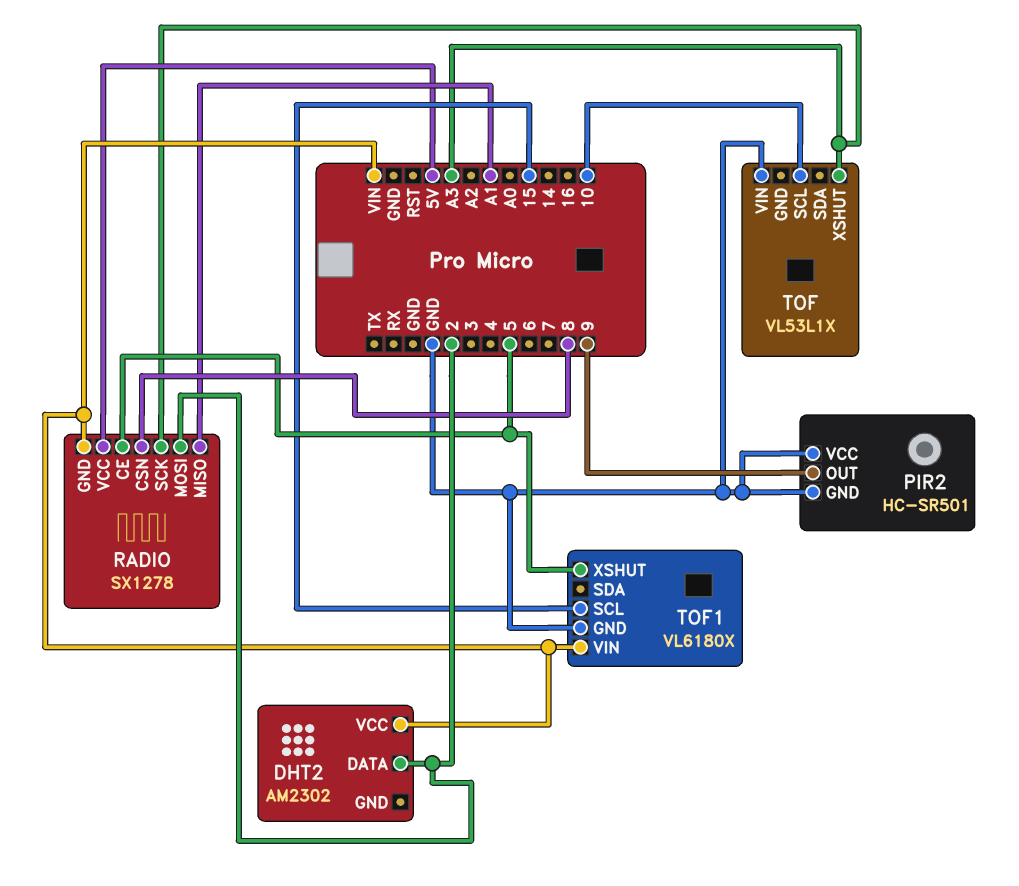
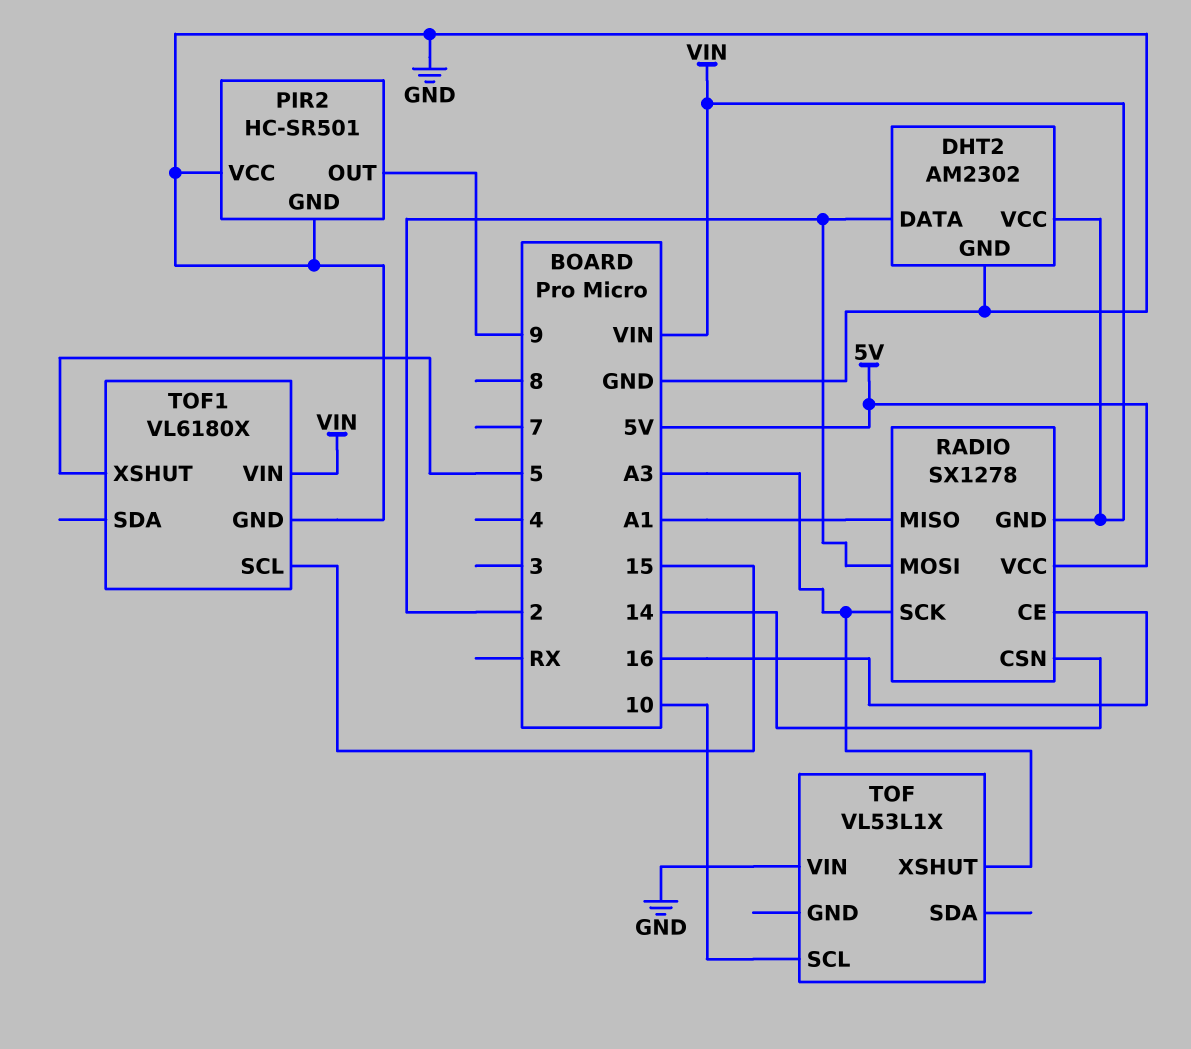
DHT2 pin GND: none -> GND
RADIO pin CE: 5 -> 16
RADIO pin CSN: 8 -> 14

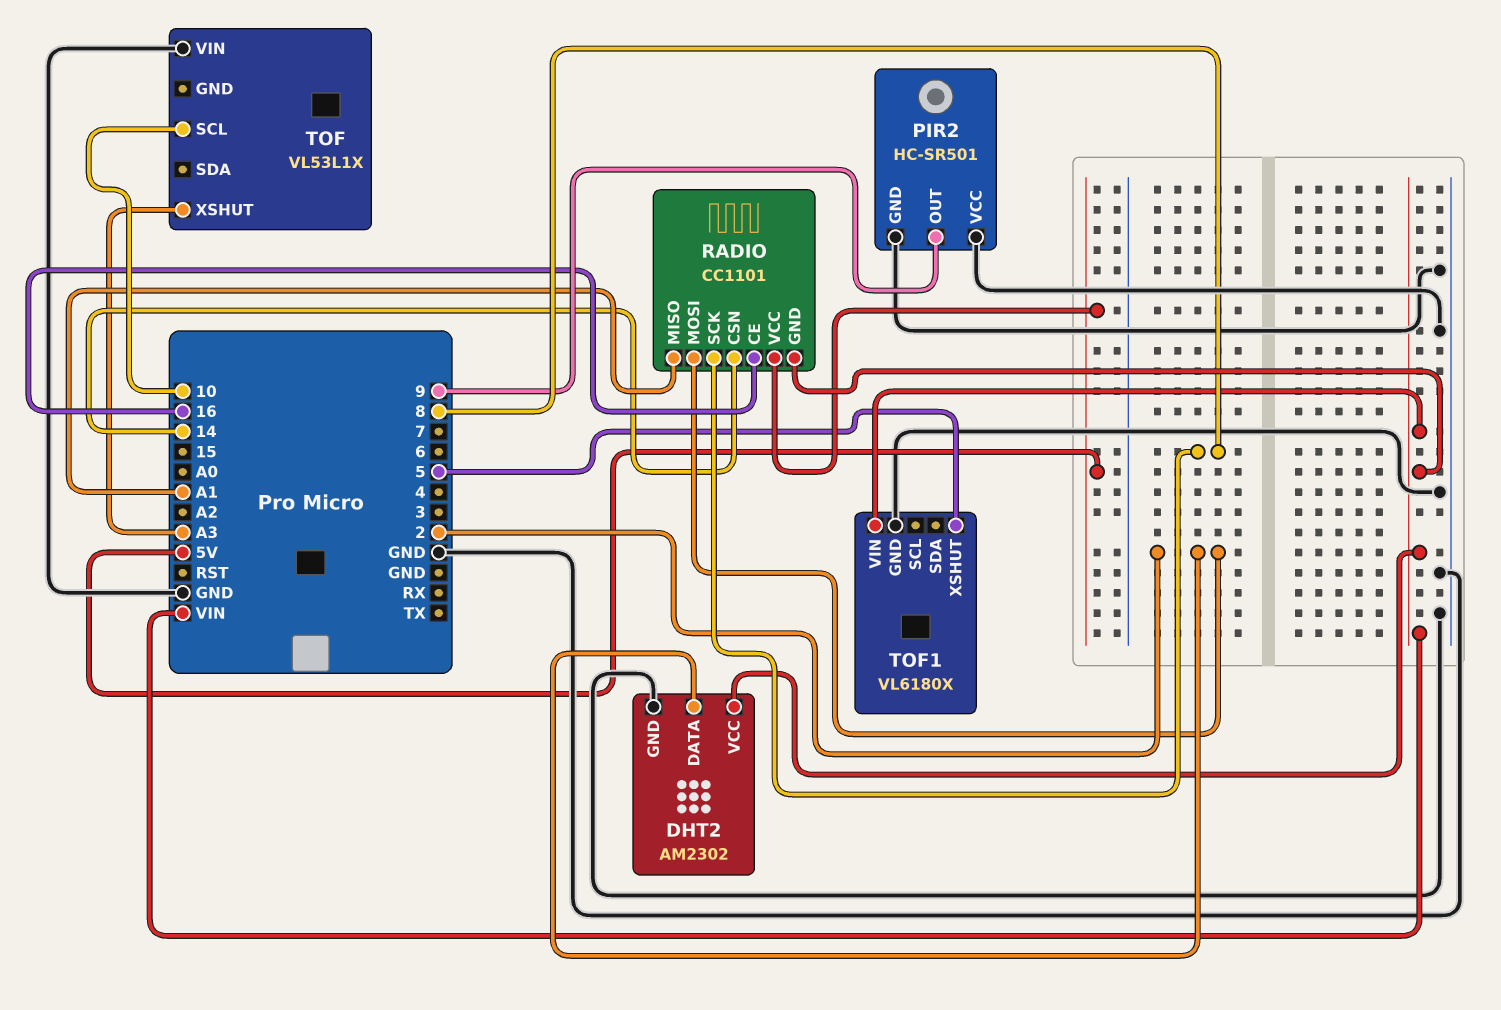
RADIO: SX1278 -> CC1101
RADIO pin SCK: A3 -> 8
TOF1 pin SCL: 15 -> none

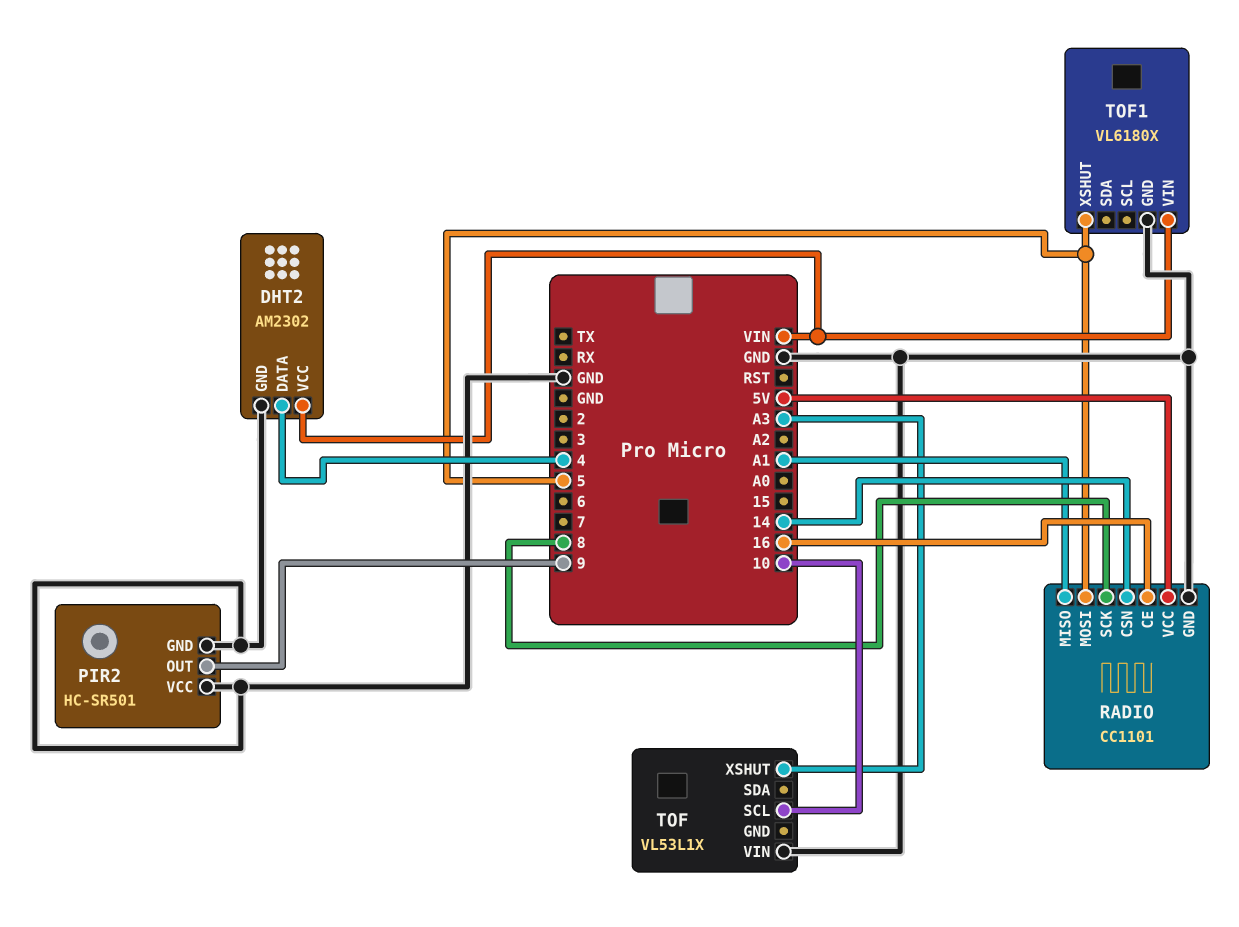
DHT2 pin DATA: 2 -> 4
RADIO pin GND: VIN -> GND
RADIO pin MOSI: 2 -> 5

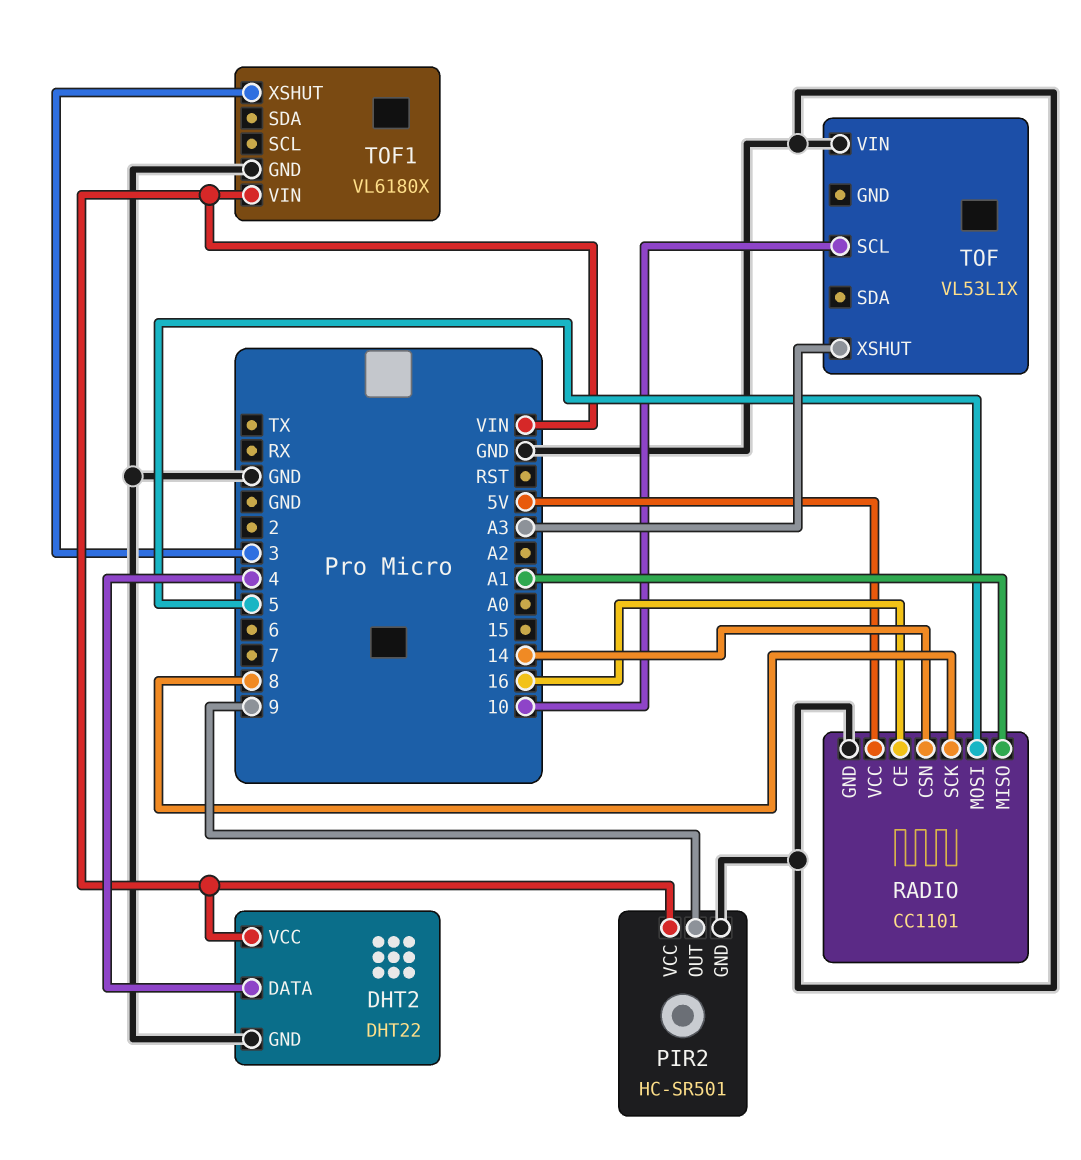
DHT2: AM2302 -> DHT22
PIR2 pin VCC: GND -> VIN
TOF1 pin XSHUT: 5 -> 3

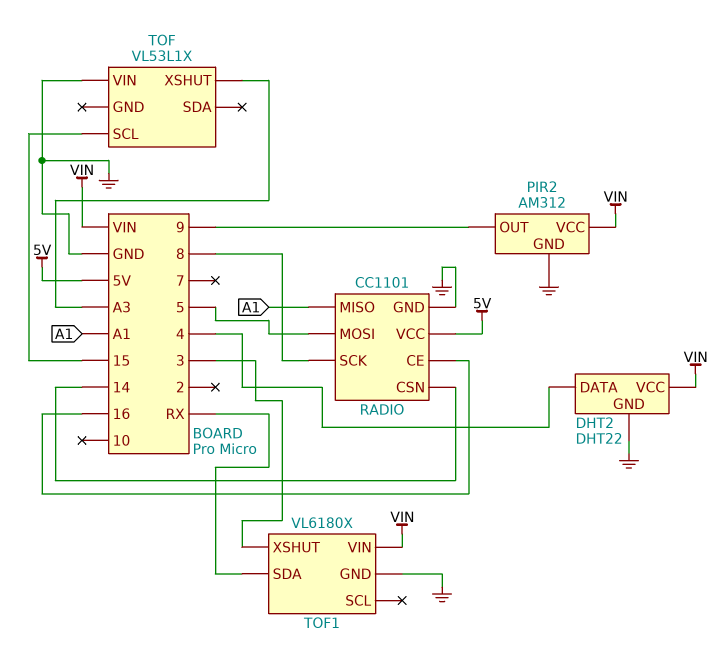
PIR2: HC-SR501 -> AM312
TOF pin SCL: 10 -> 15
TOF1 pin SDA: none -> RX

